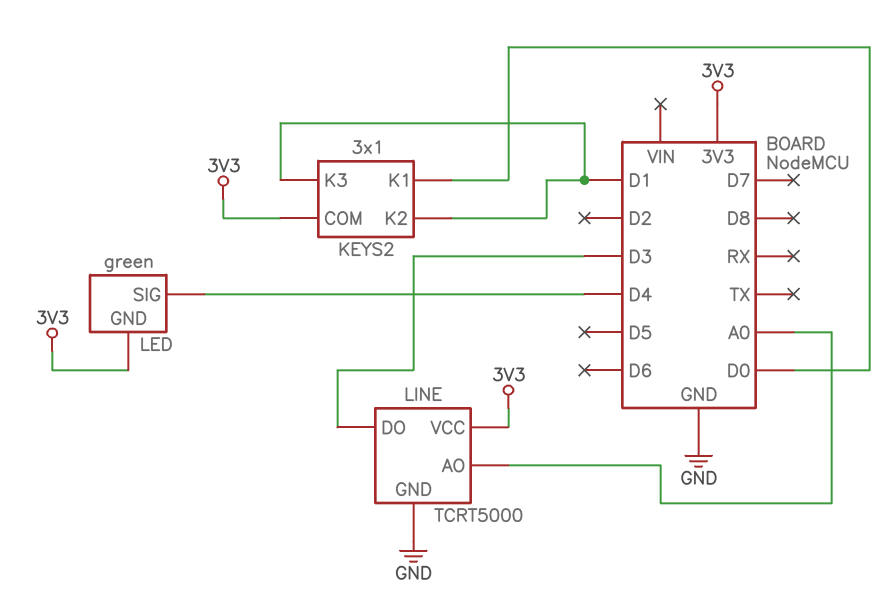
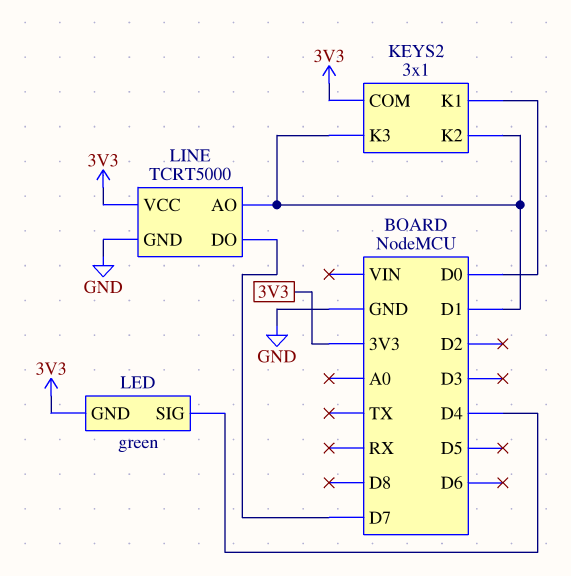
LINE pin AO: A0 -> D1
LINE pin DO: D3 -> D7

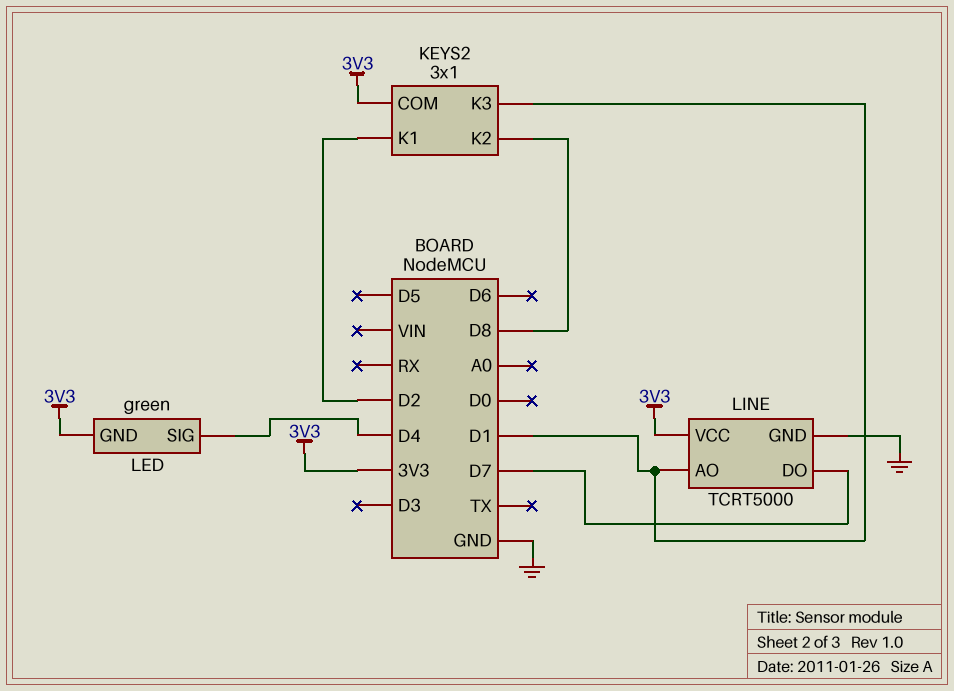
KEYS2 pin K1: D0 -> D2
KEYS2 pin K2: D1 -> D8

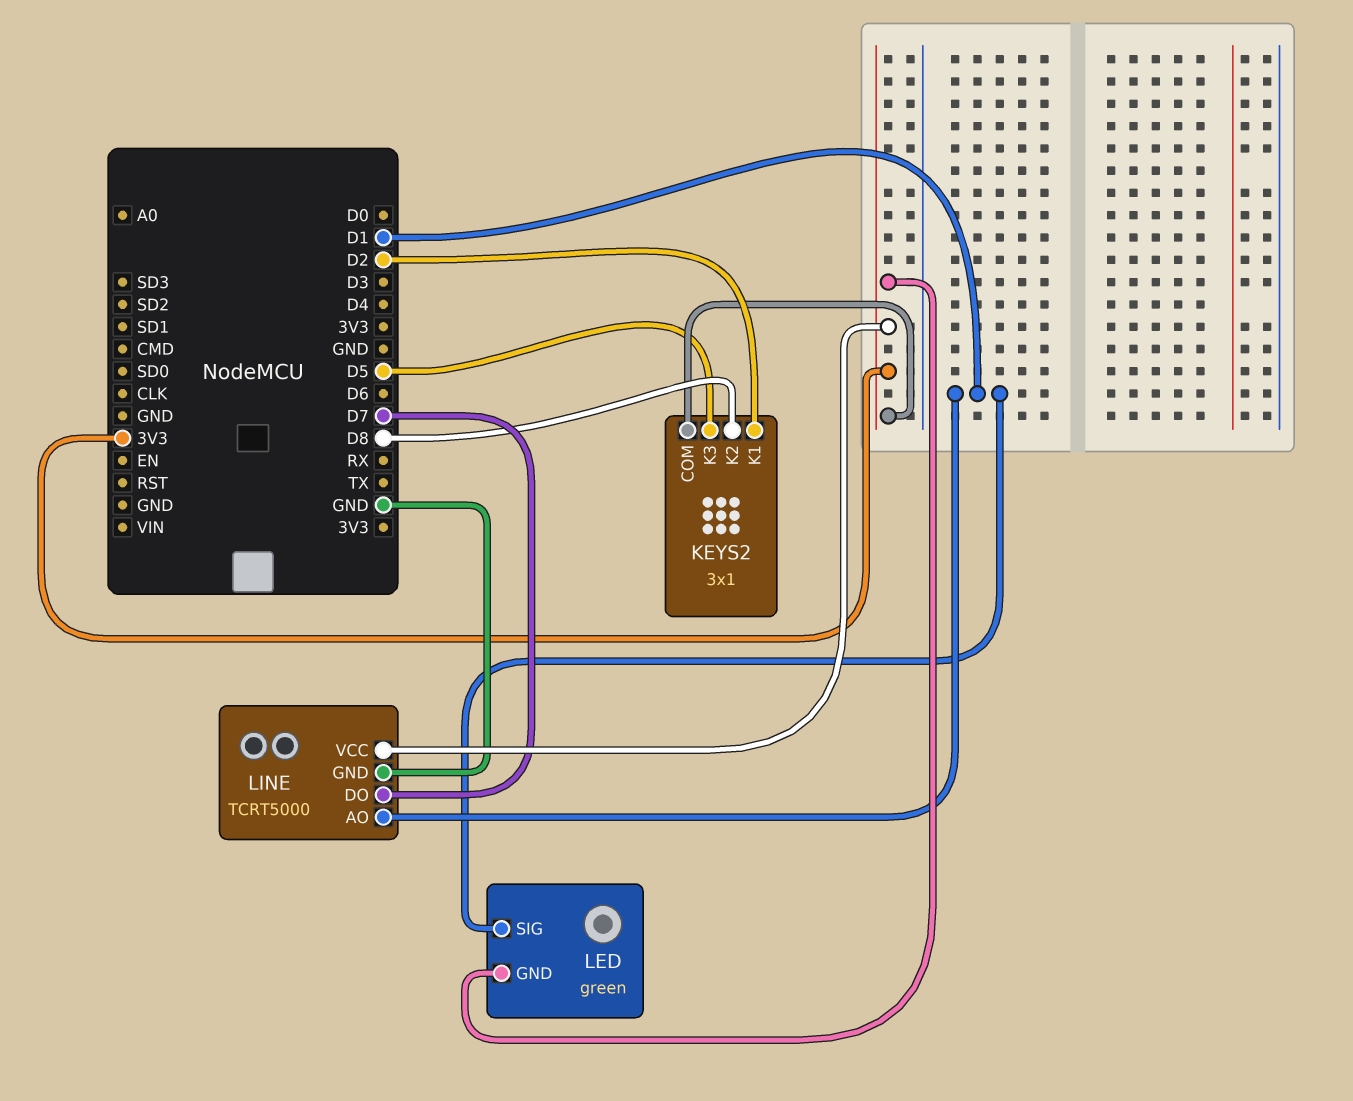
KEYS2 pin K3: D1 -> D5
LED pin SIG: D4 -> D1

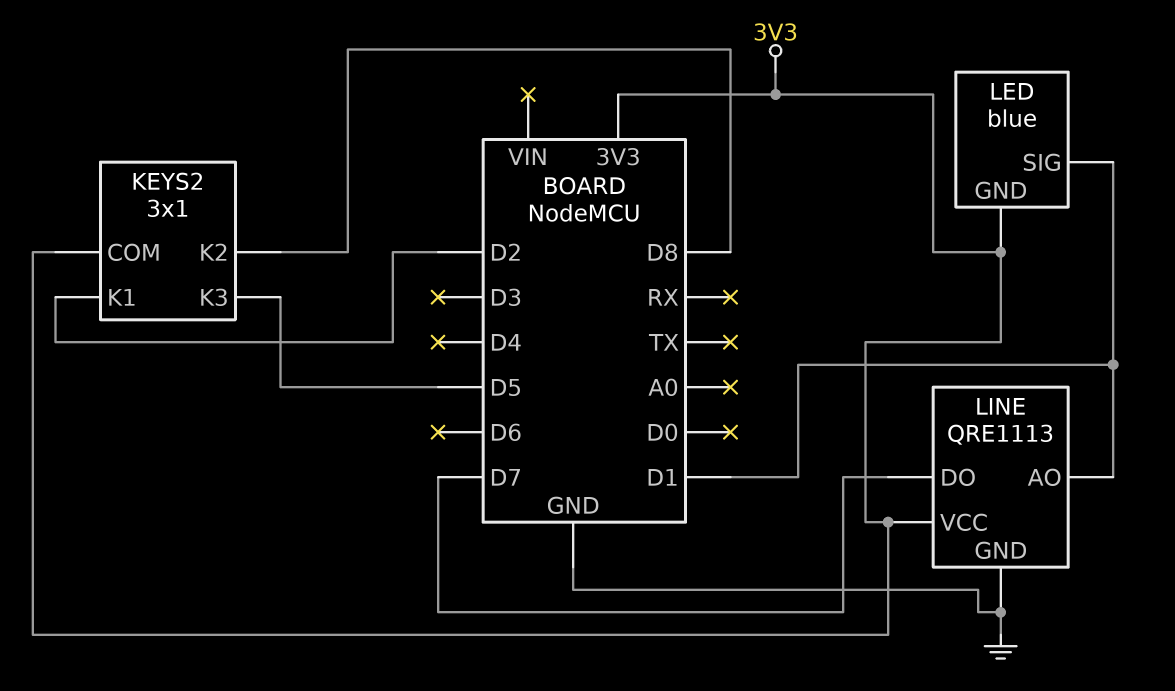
LED: green -> blue
LINE: TCRT5000 -> QRE1113

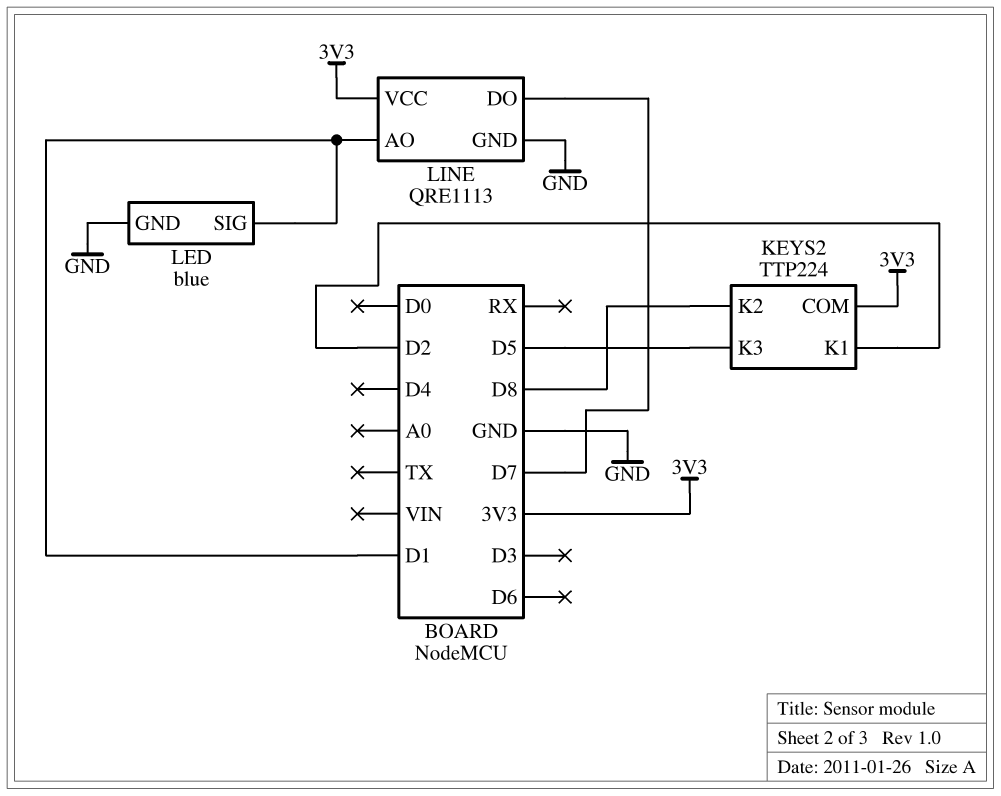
KEYS2: 3x1 -> TTP224
LED pin GND: 3V3 -> GND

